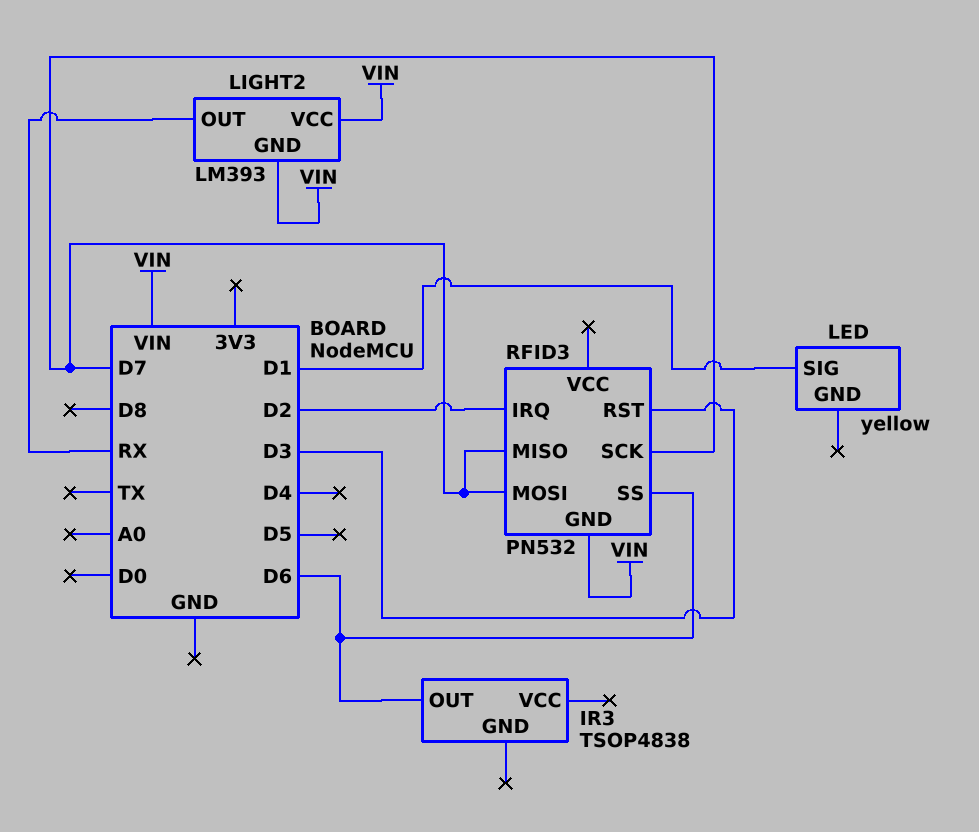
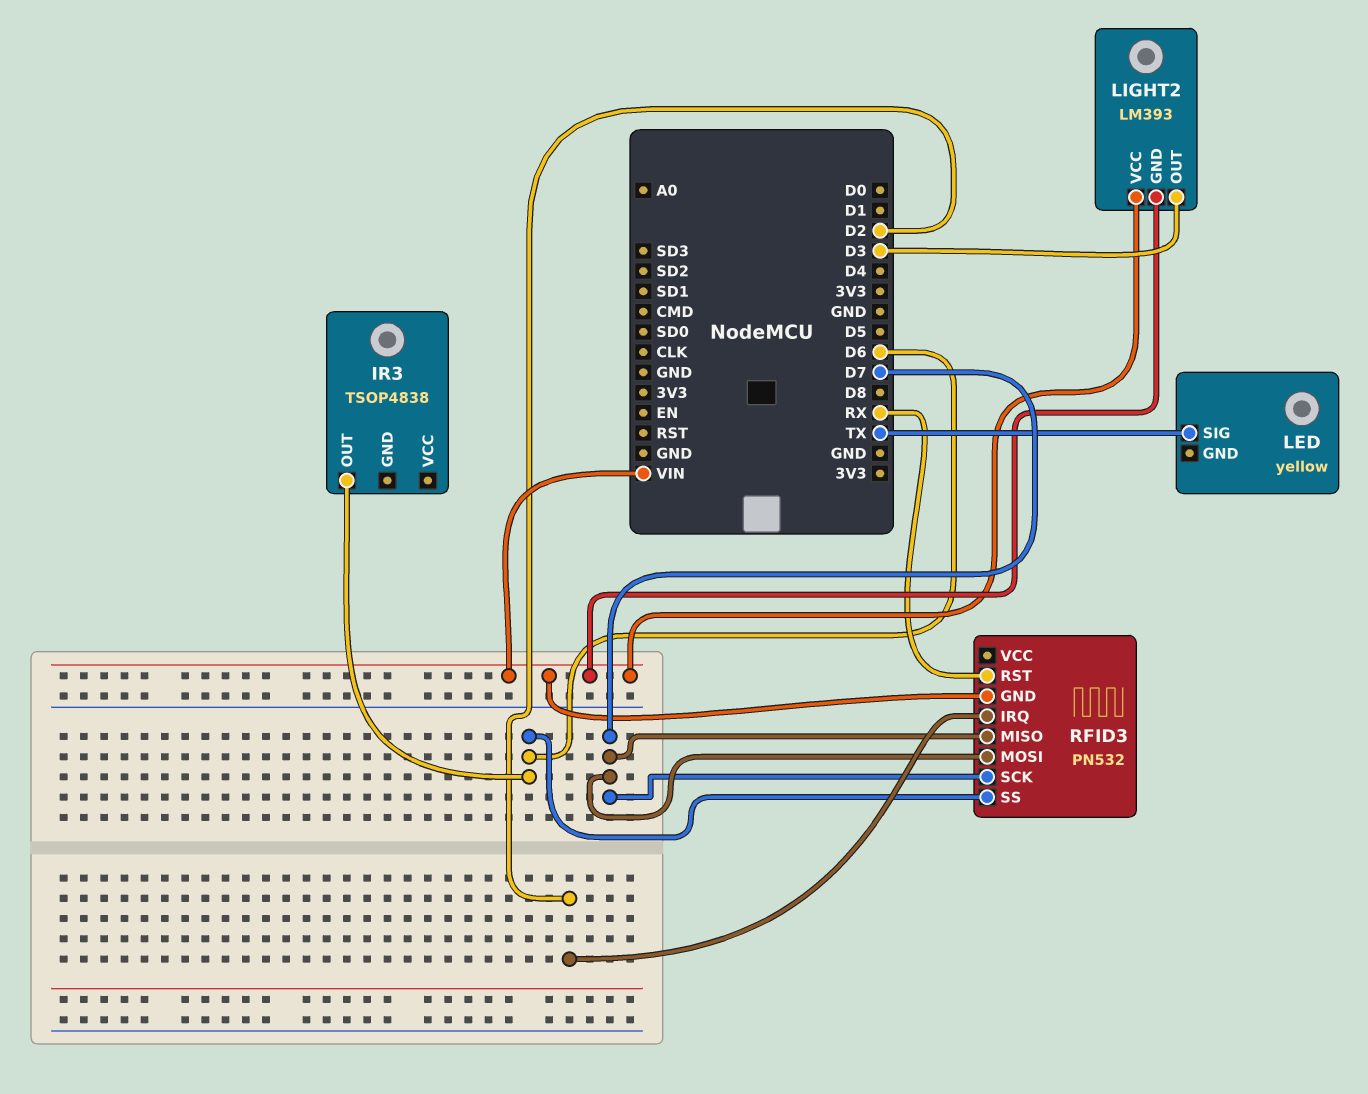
LED pin SIG: D1 -> TX
LIGHT2 pin OUT: RX -> D3
RFID3 pin RST: D3 -> RX

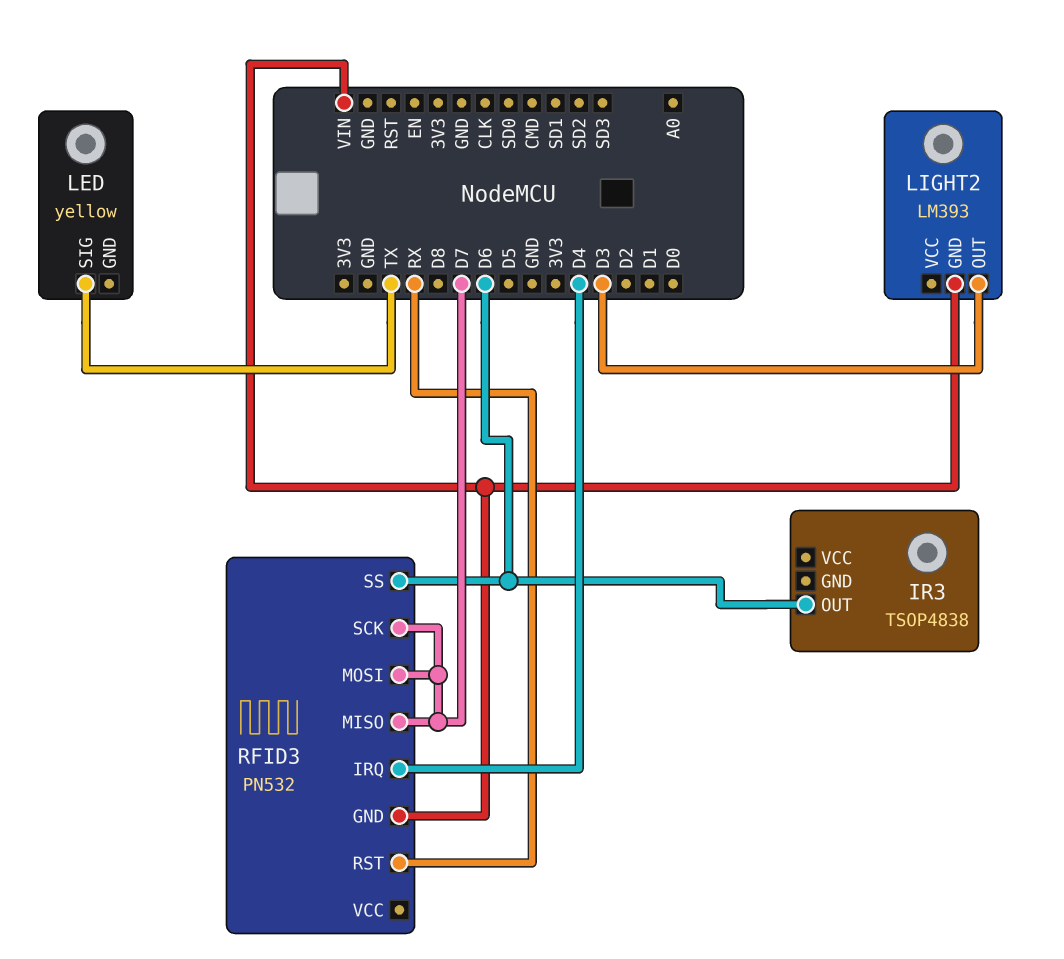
LIGHT2 pin VCC: VIN -> none
RFID3 pin IRQ: D2 -> D4

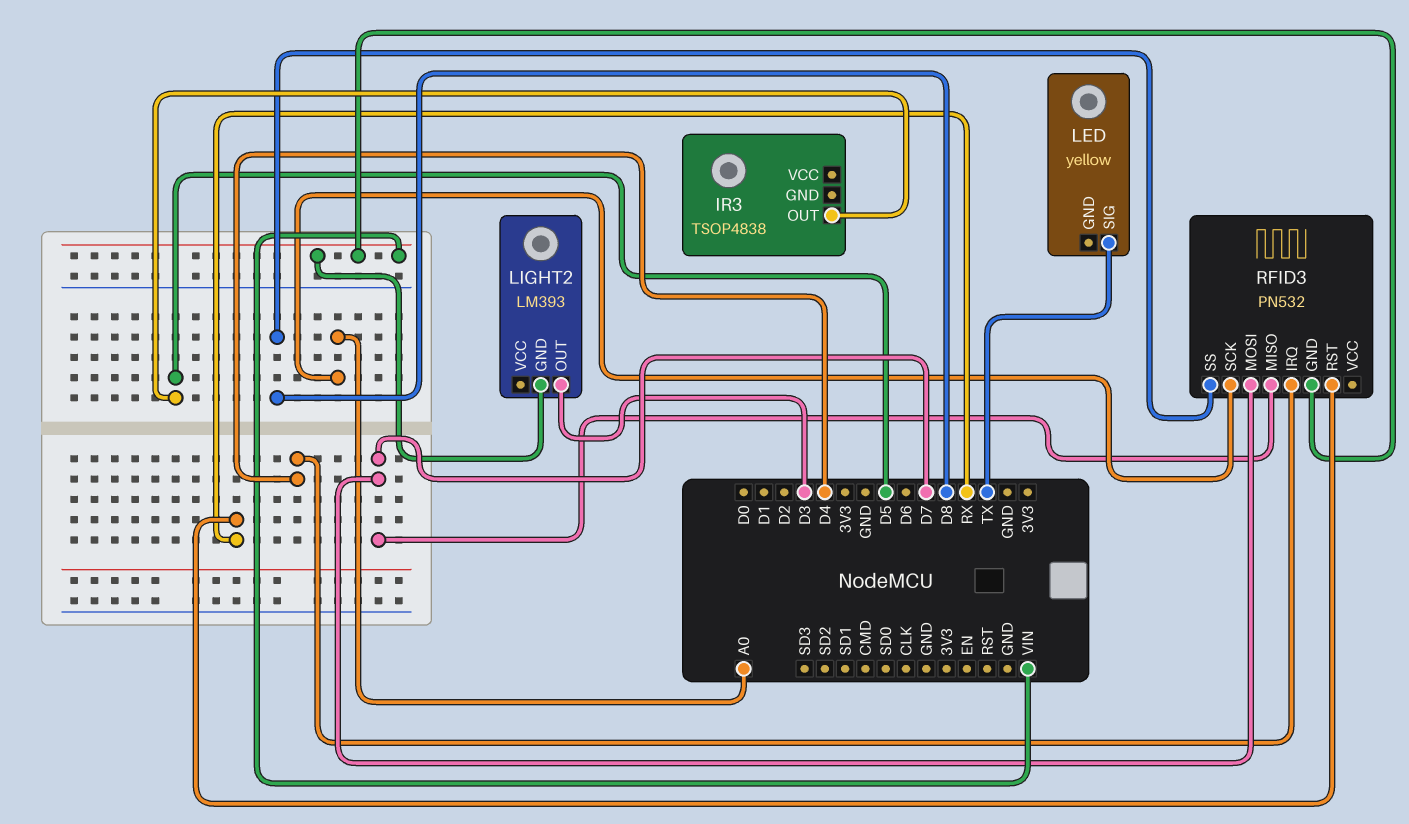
IR3 pin OUT: D6 -> D5
RFID3 pin SCK: D7 -> A0
RFID3 pin SS: D6 -> D8

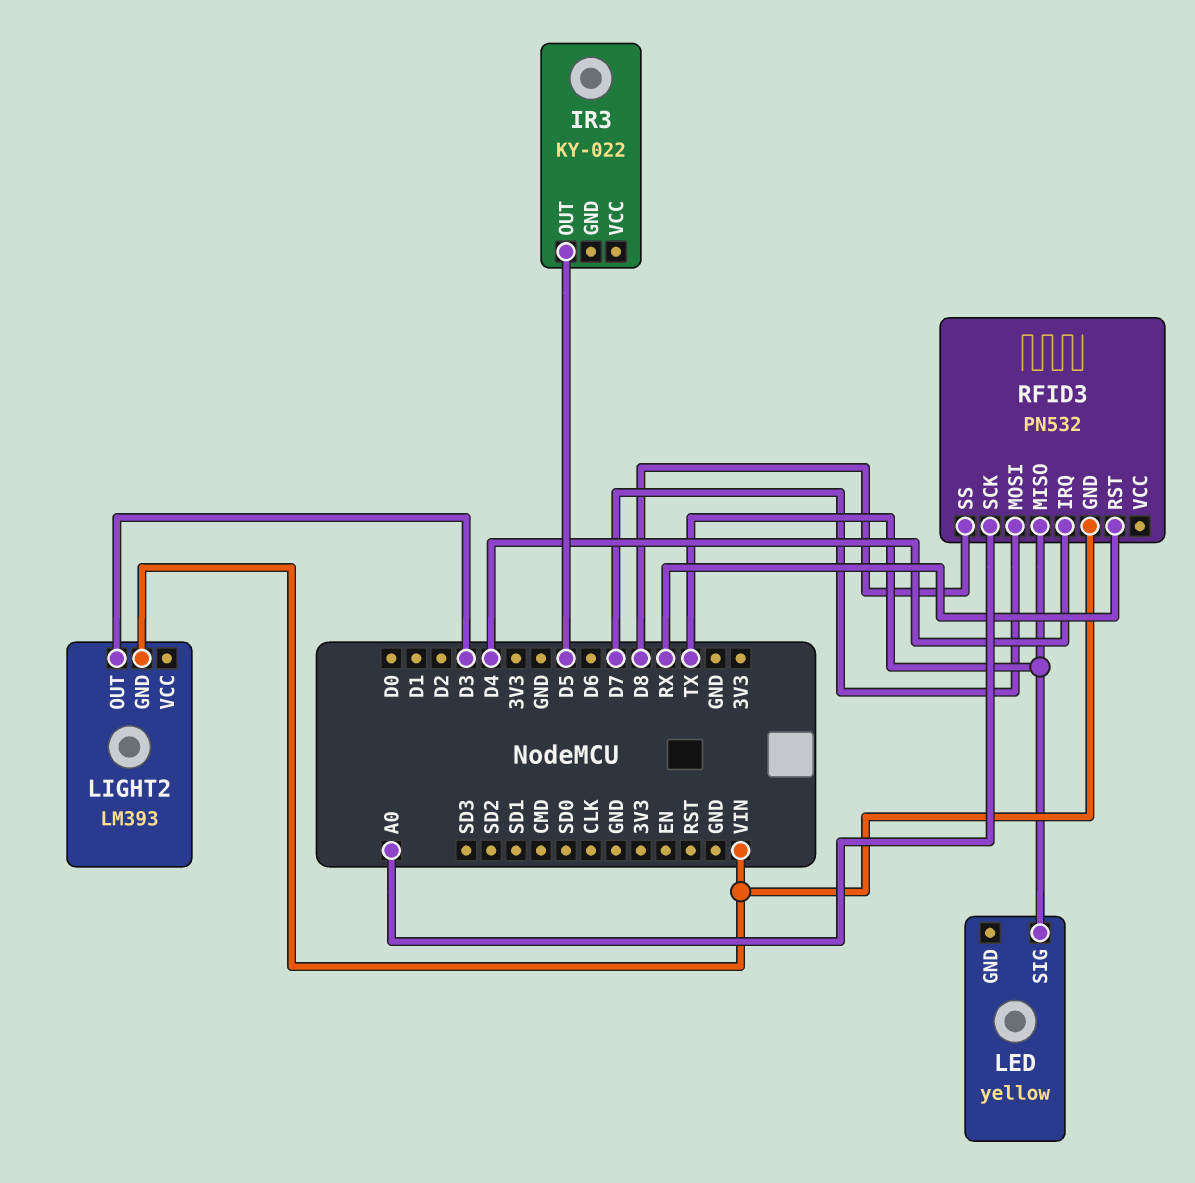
IR3: TSOP4838 -> KY-022
RFID3 pin MISO: D7 -> TX

